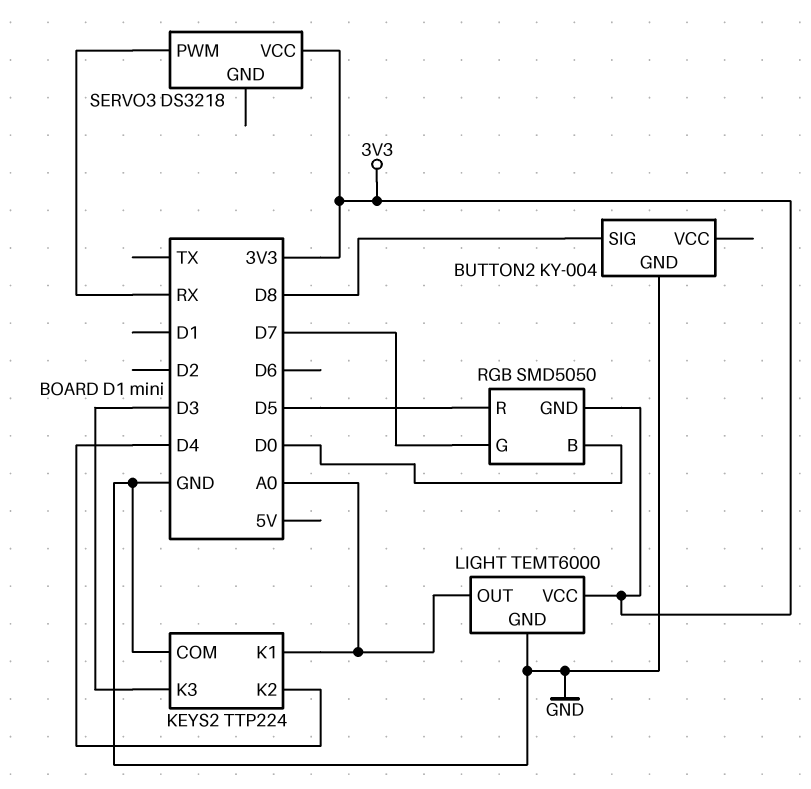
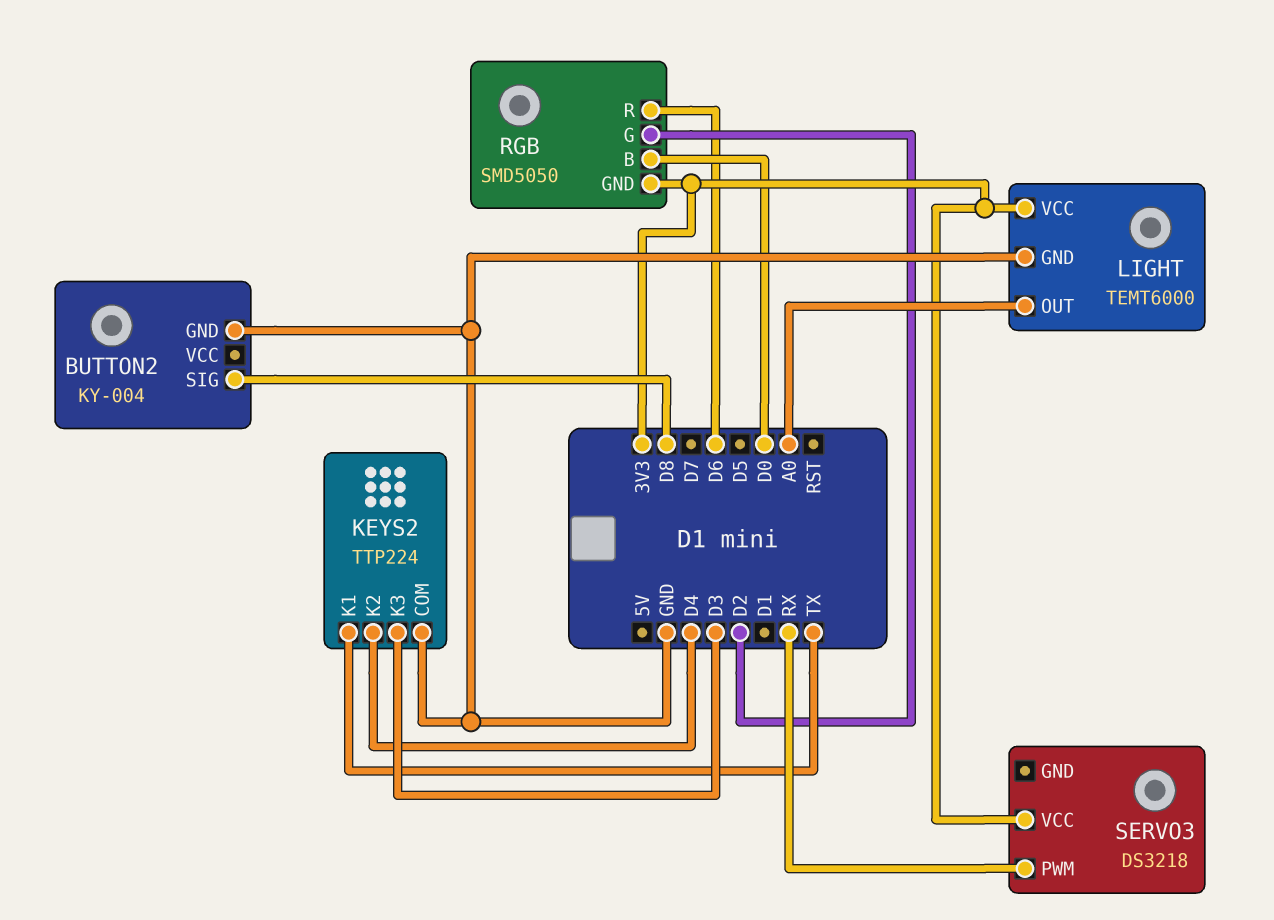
KEYS2 pin K1: A0 -> TX
RGB pin G: D7 -> D2
RGB pin R: D5 -> D6

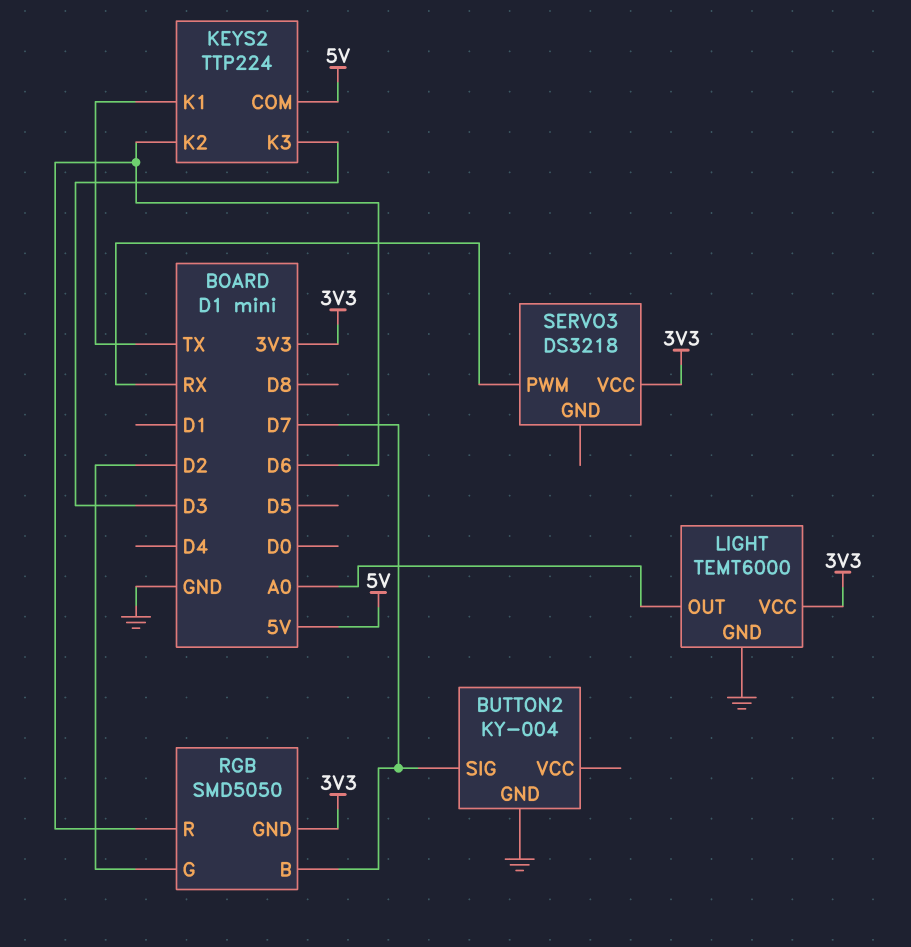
BUTTON2 pin SIG: D8 -> D7
KEYS2 pin COM: GND -> 5V
KEYS2 pin K2: D4 -> D6
RGB pin B: D0 -> D7

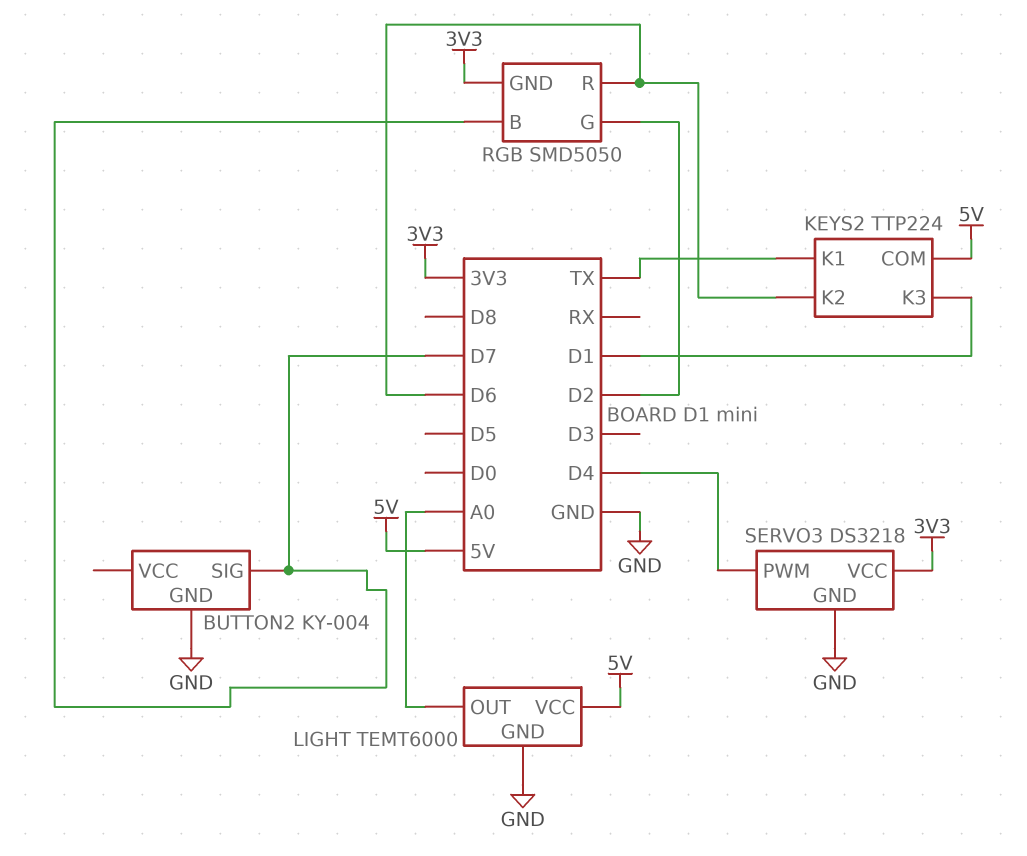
KEYS2 pin K3: D3 -> D1
LIGHT pin VCC: 3V3 -> 5V
SERVO3 pin GND: none -> GND
SERVO3 pin PWM: RX -> D4

